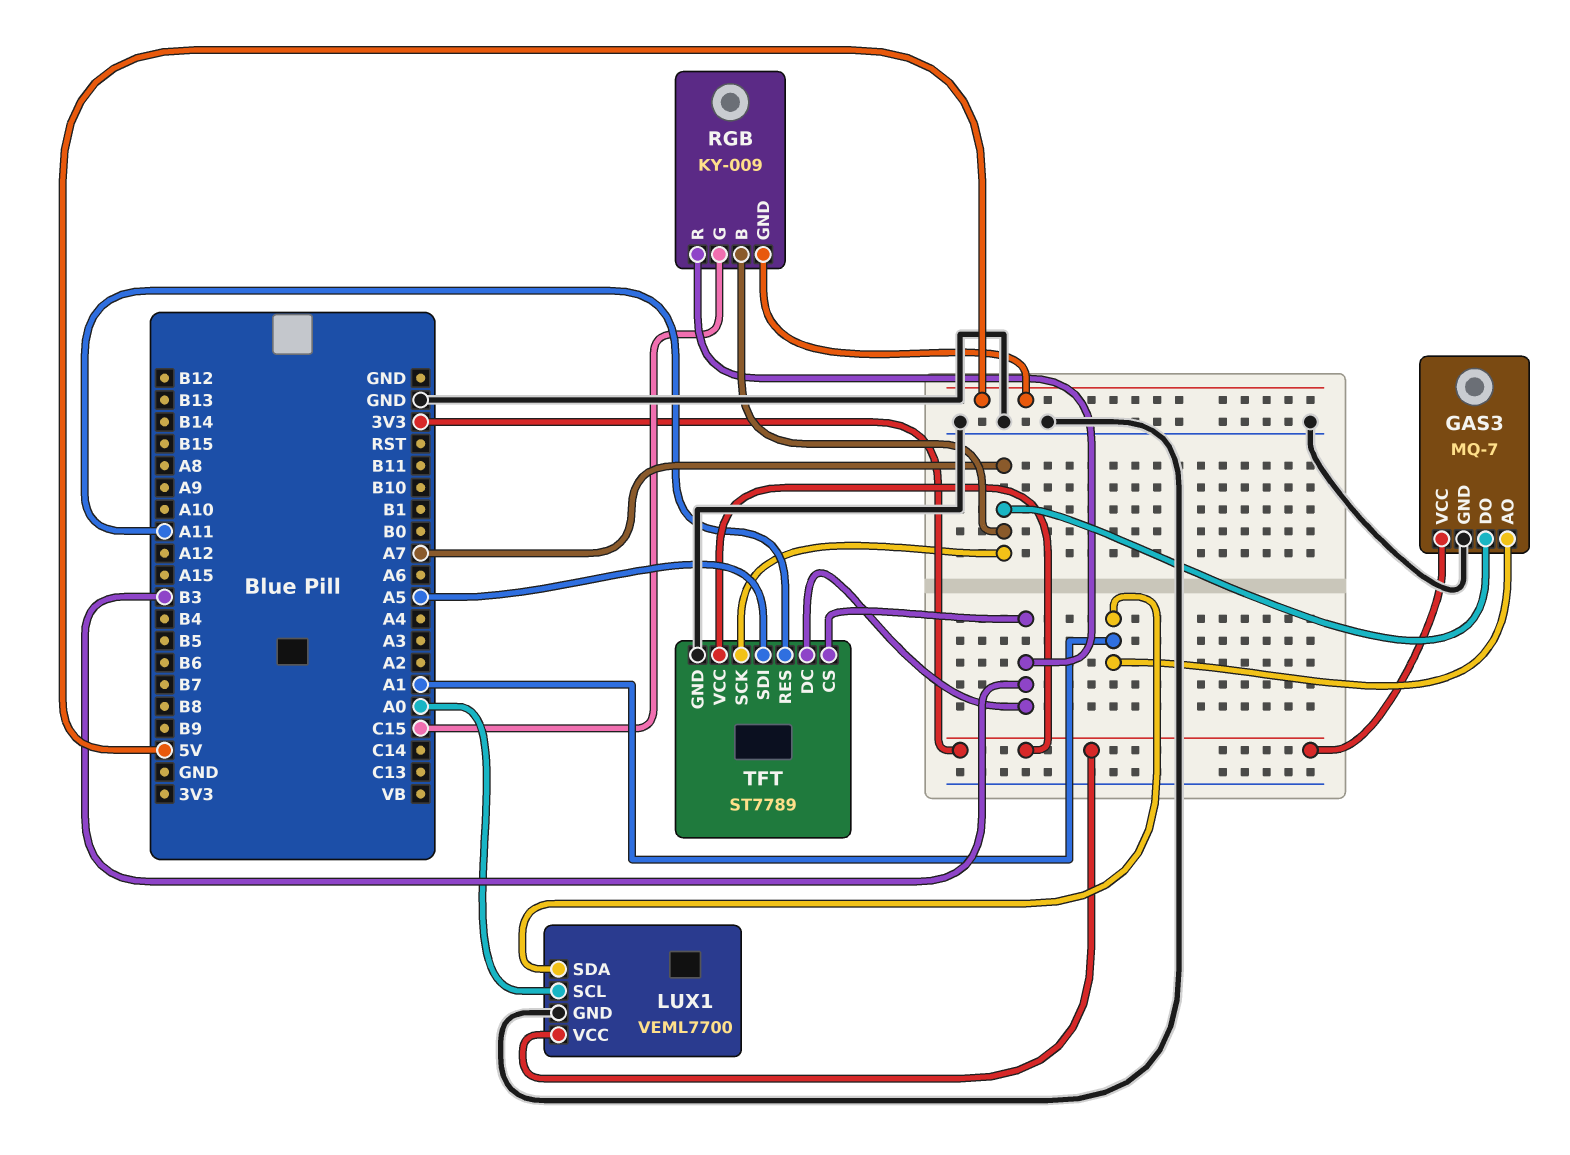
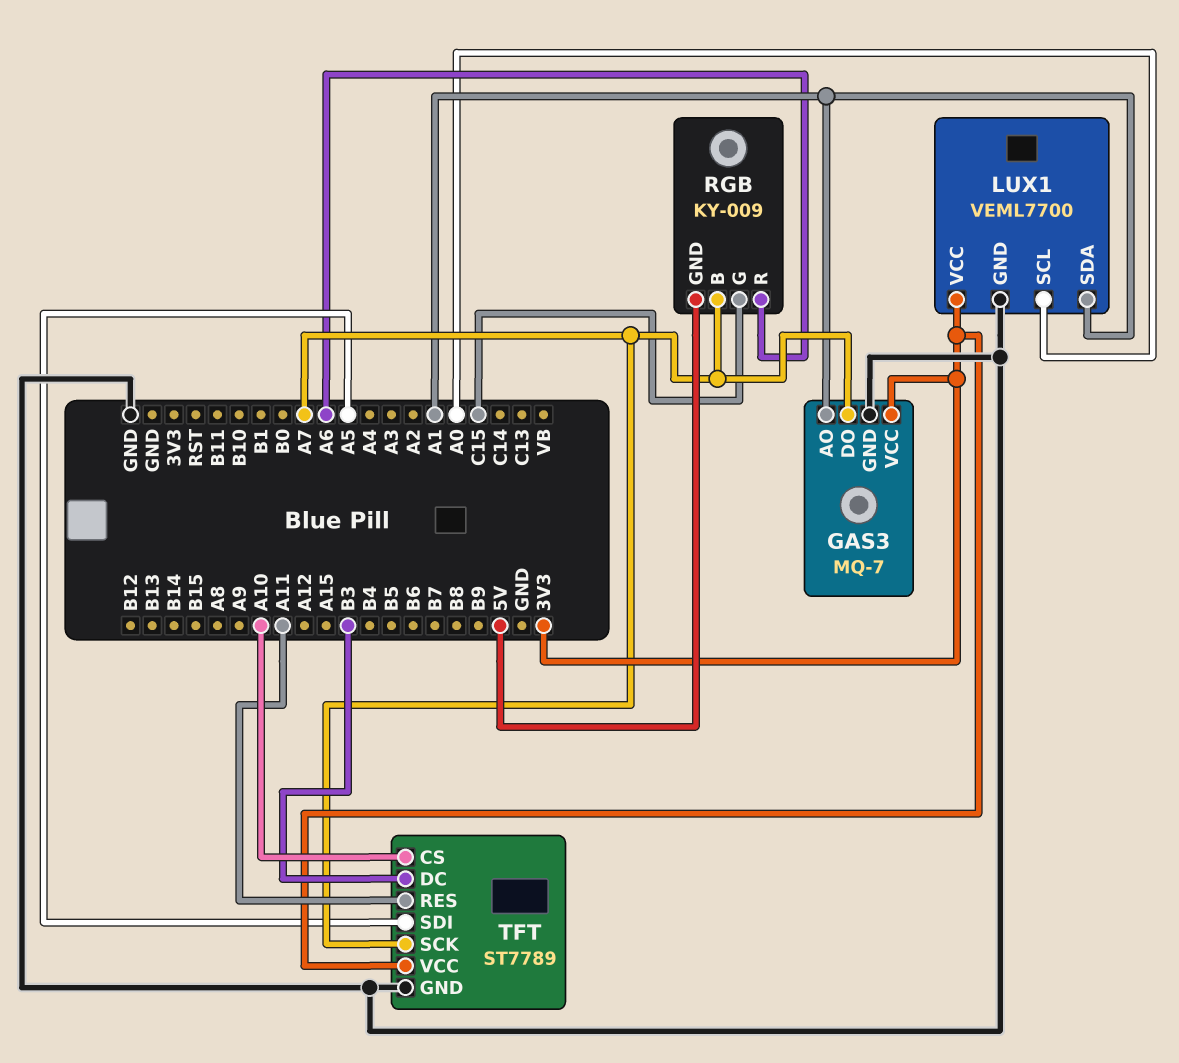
RGB pin R: B3 -> A6
TFT pin CS: B3 -> A10

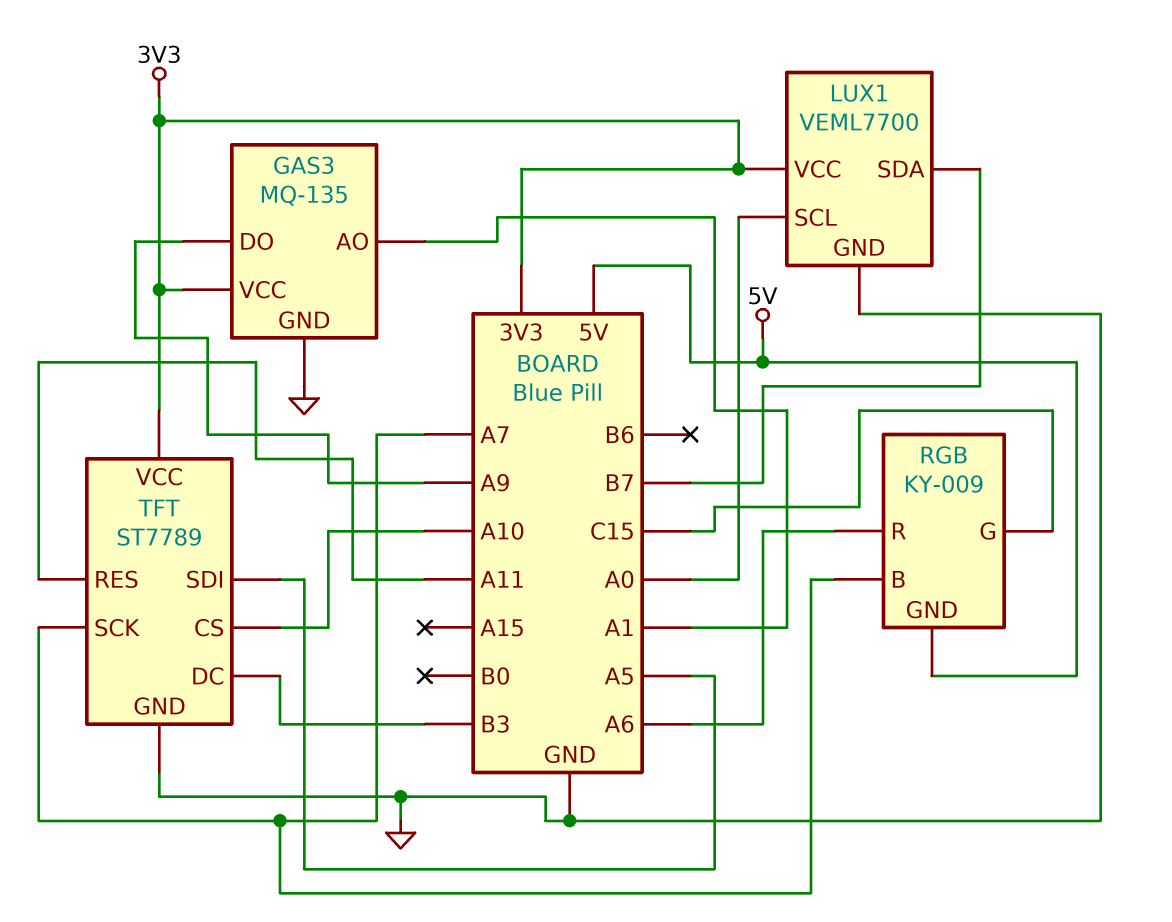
GAS3: MQ-7 -> MQ-135
GAS3 pin DO: A7 -> A9
LUX1 pin SDA: A1 -> B7

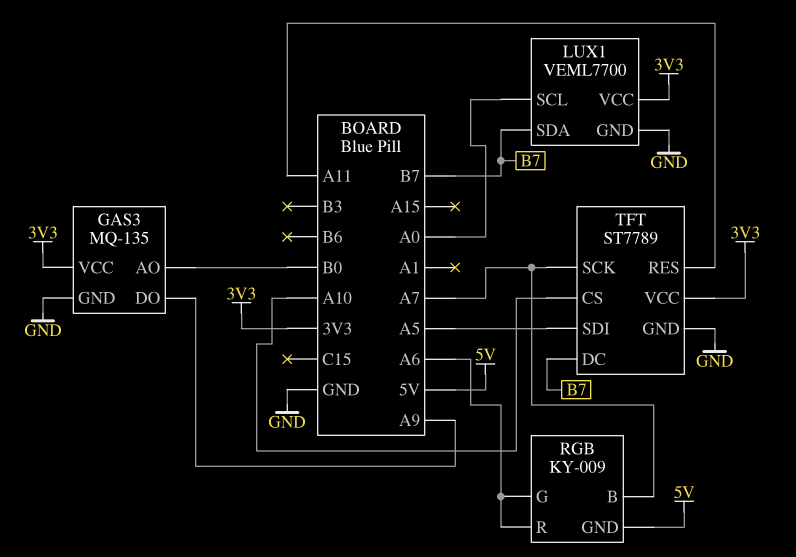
GAS3 pin AO: A1 -> B0
RGB pin G: C15 -> A6
TFT pin DC: B3 -> B7

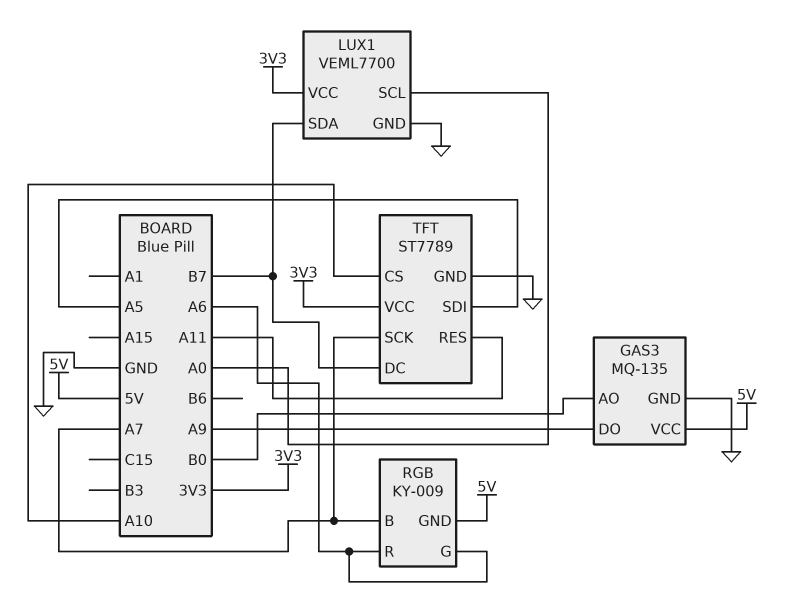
GAS3 pin VCC: 3V3 -> 5V

